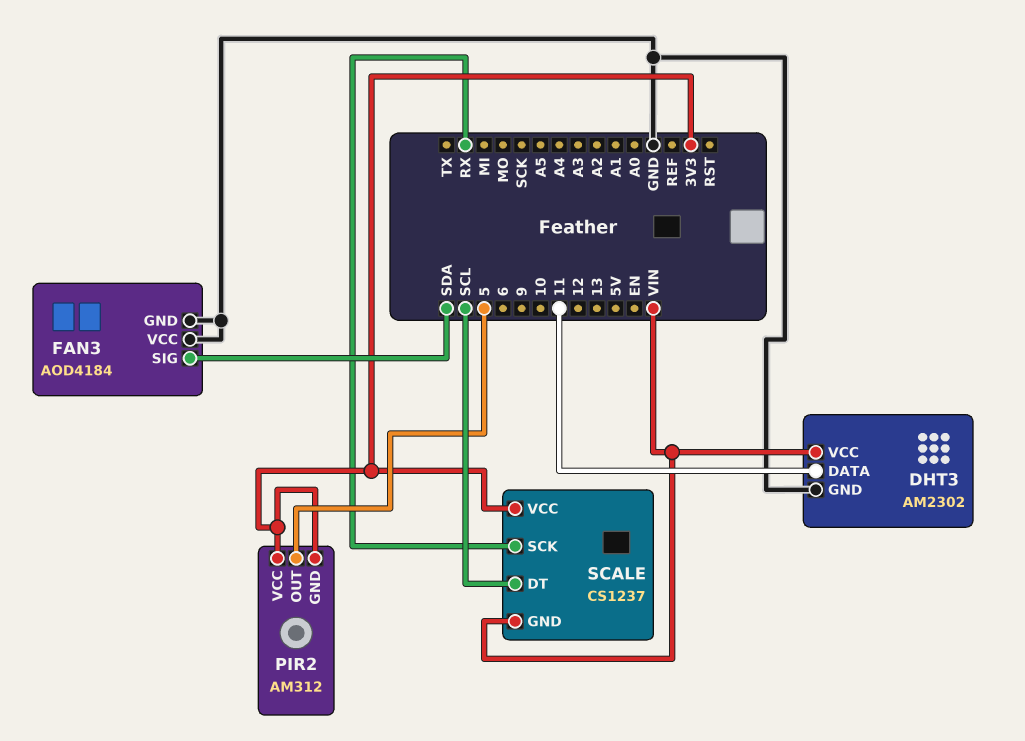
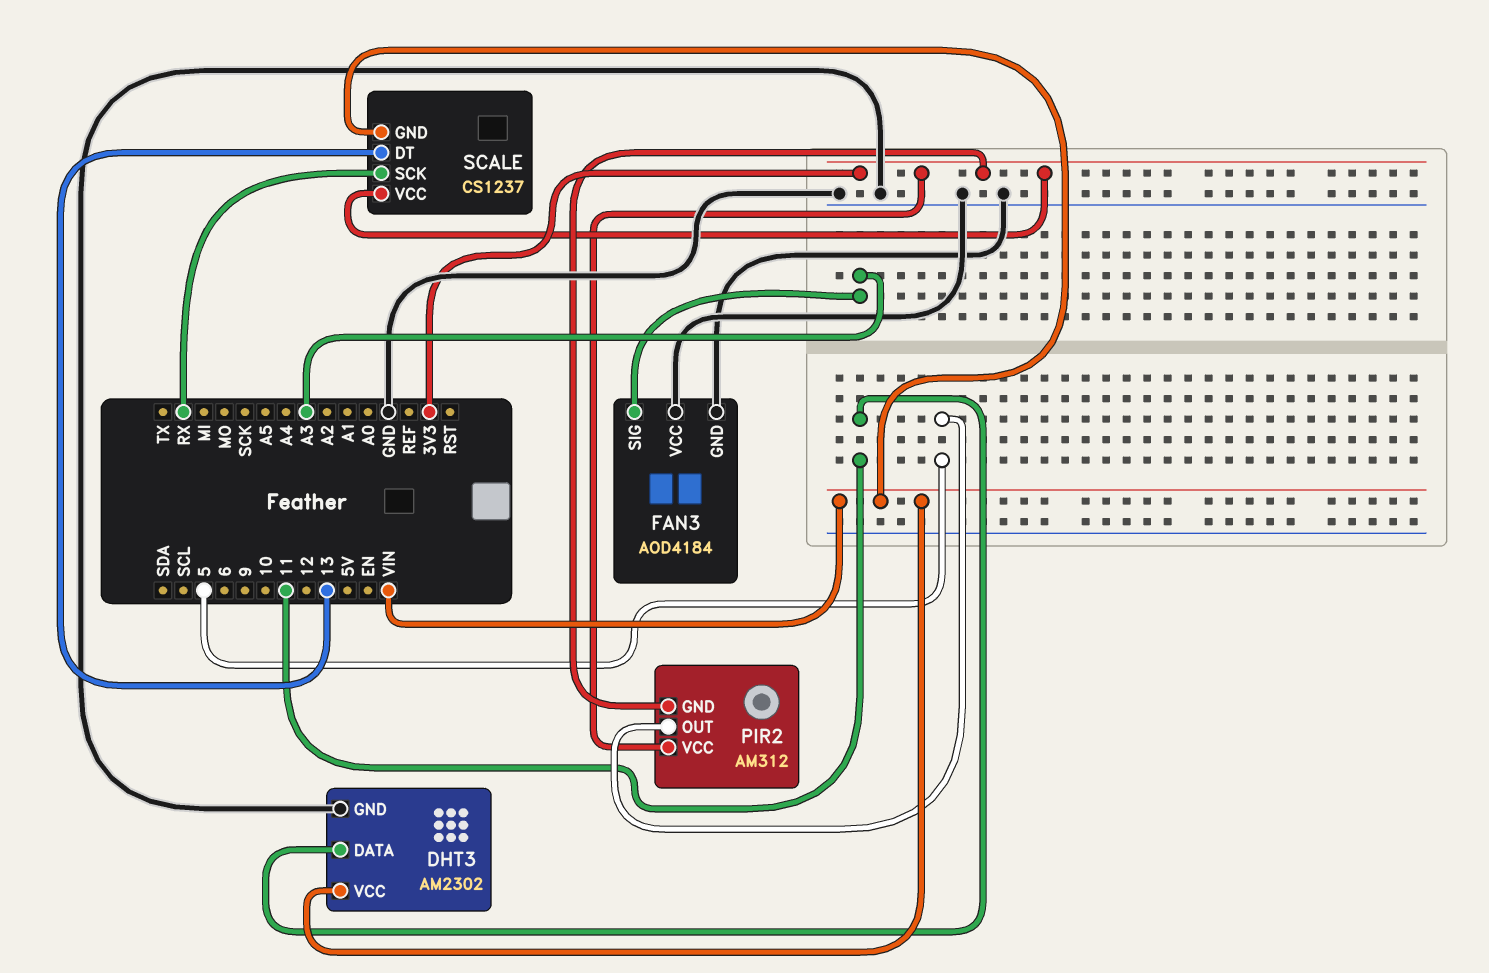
FAN3 pin SIG: SDA -> A3
SCALE pin DT: SCL -> 13

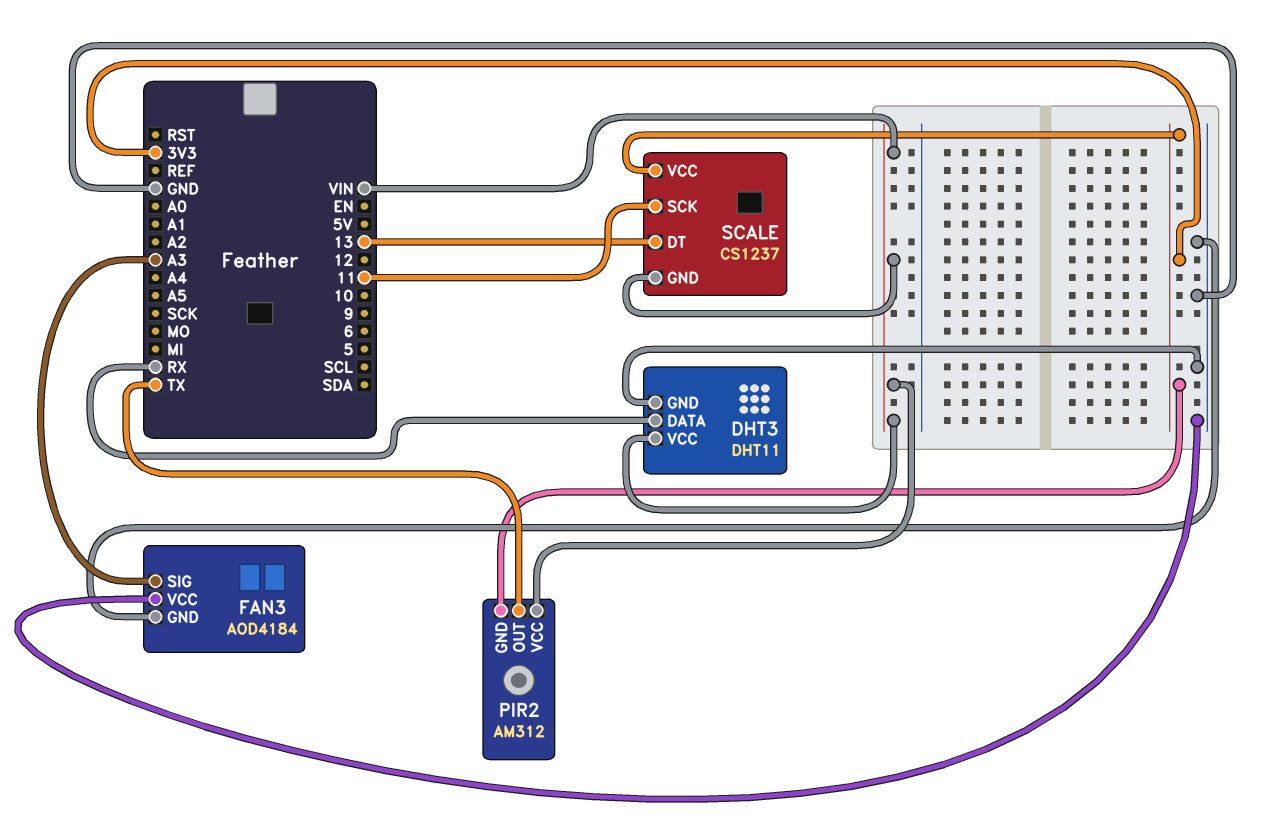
DHT3: AM2302 -> DHT11
DHT3 pin DATA: 11 -> RX
PIR2 pin OUT: 5 -> TX
PIR2 pin VCC: 3V3 -> VIN
SCALE pin SCK: RX -> 11

